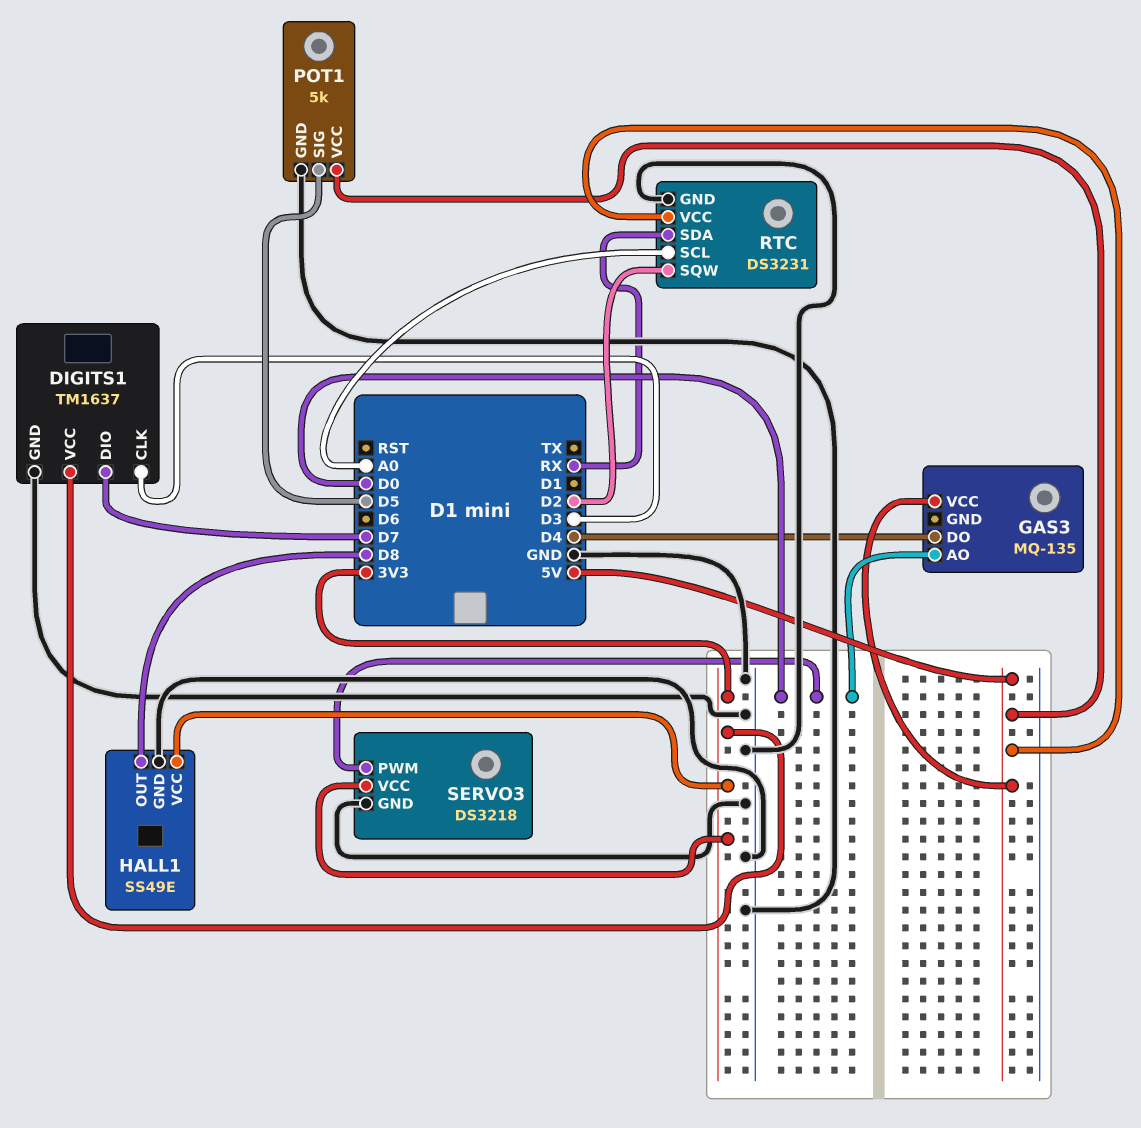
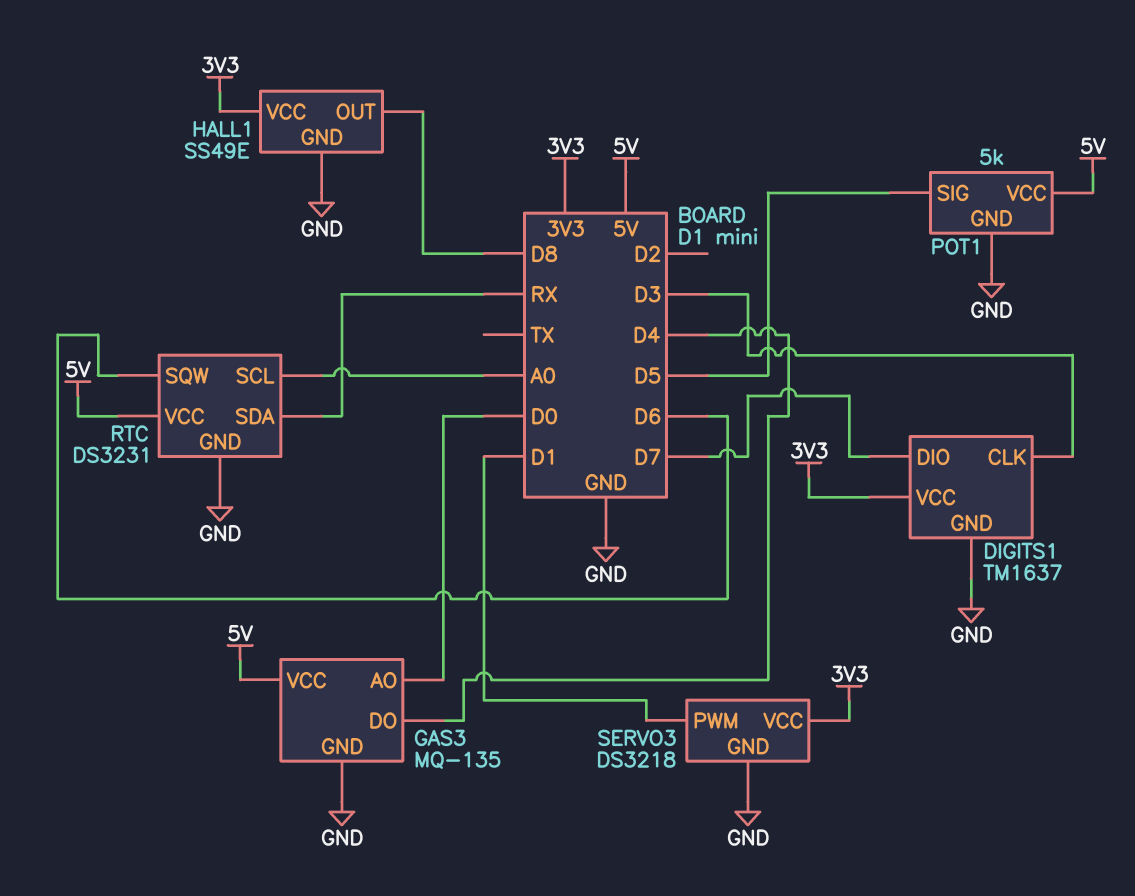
GAS3 pin GND: none -> GND
RTC pin SQW: D2 -> D6
SERVO3 pin PWM: D0 -> D1

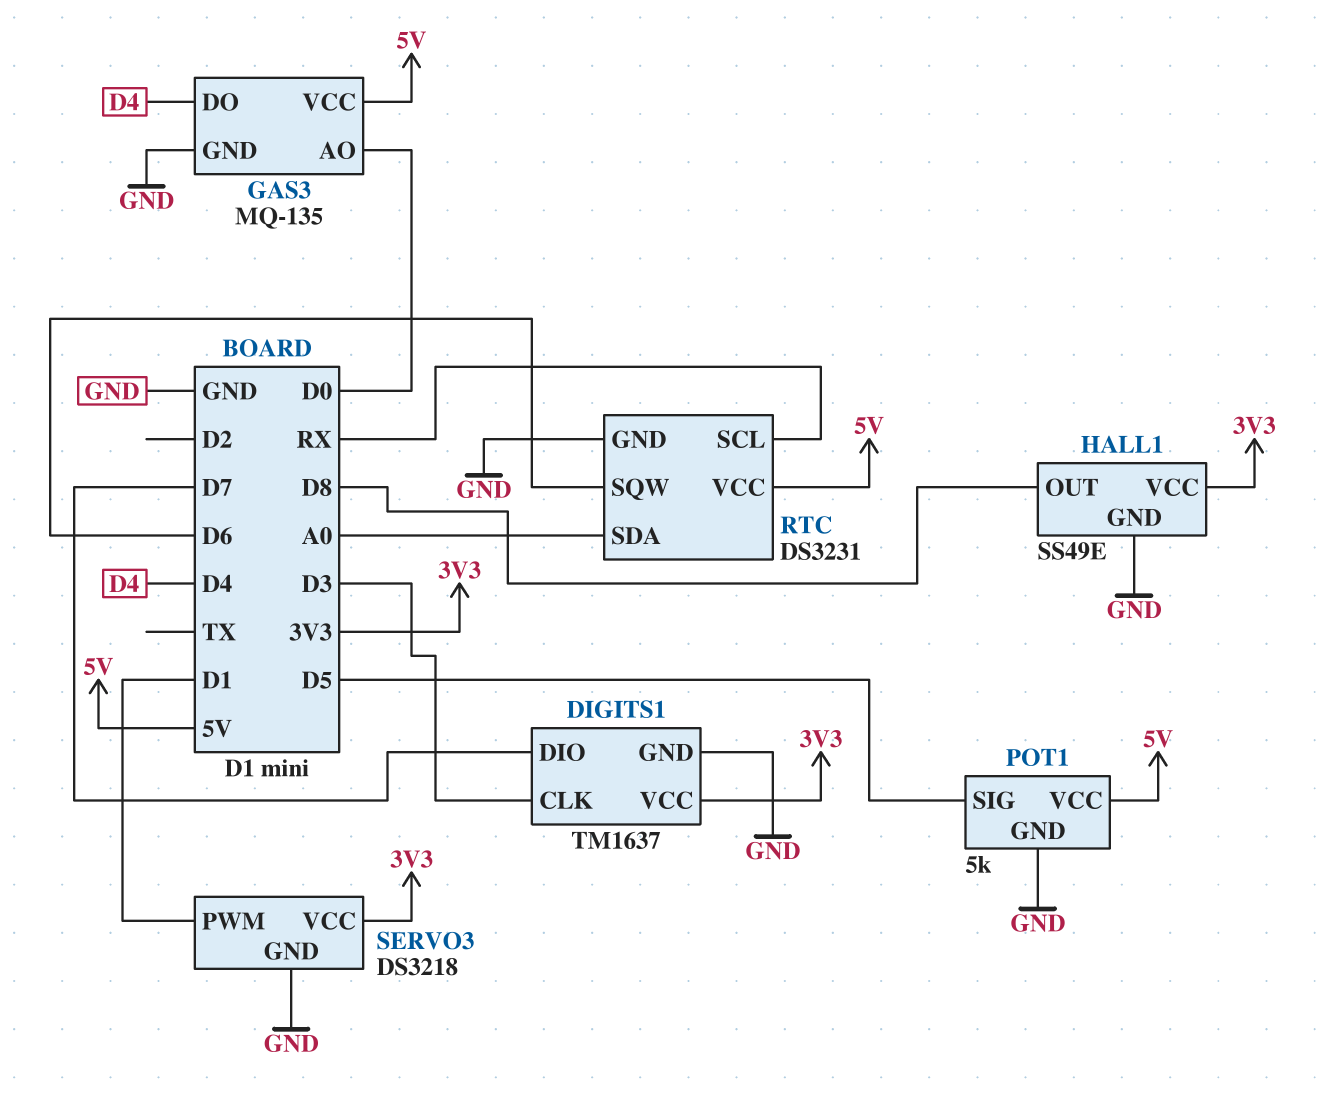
RTC pin SCL: A0 -> RX
RTC pin SDA: RX -> A0

